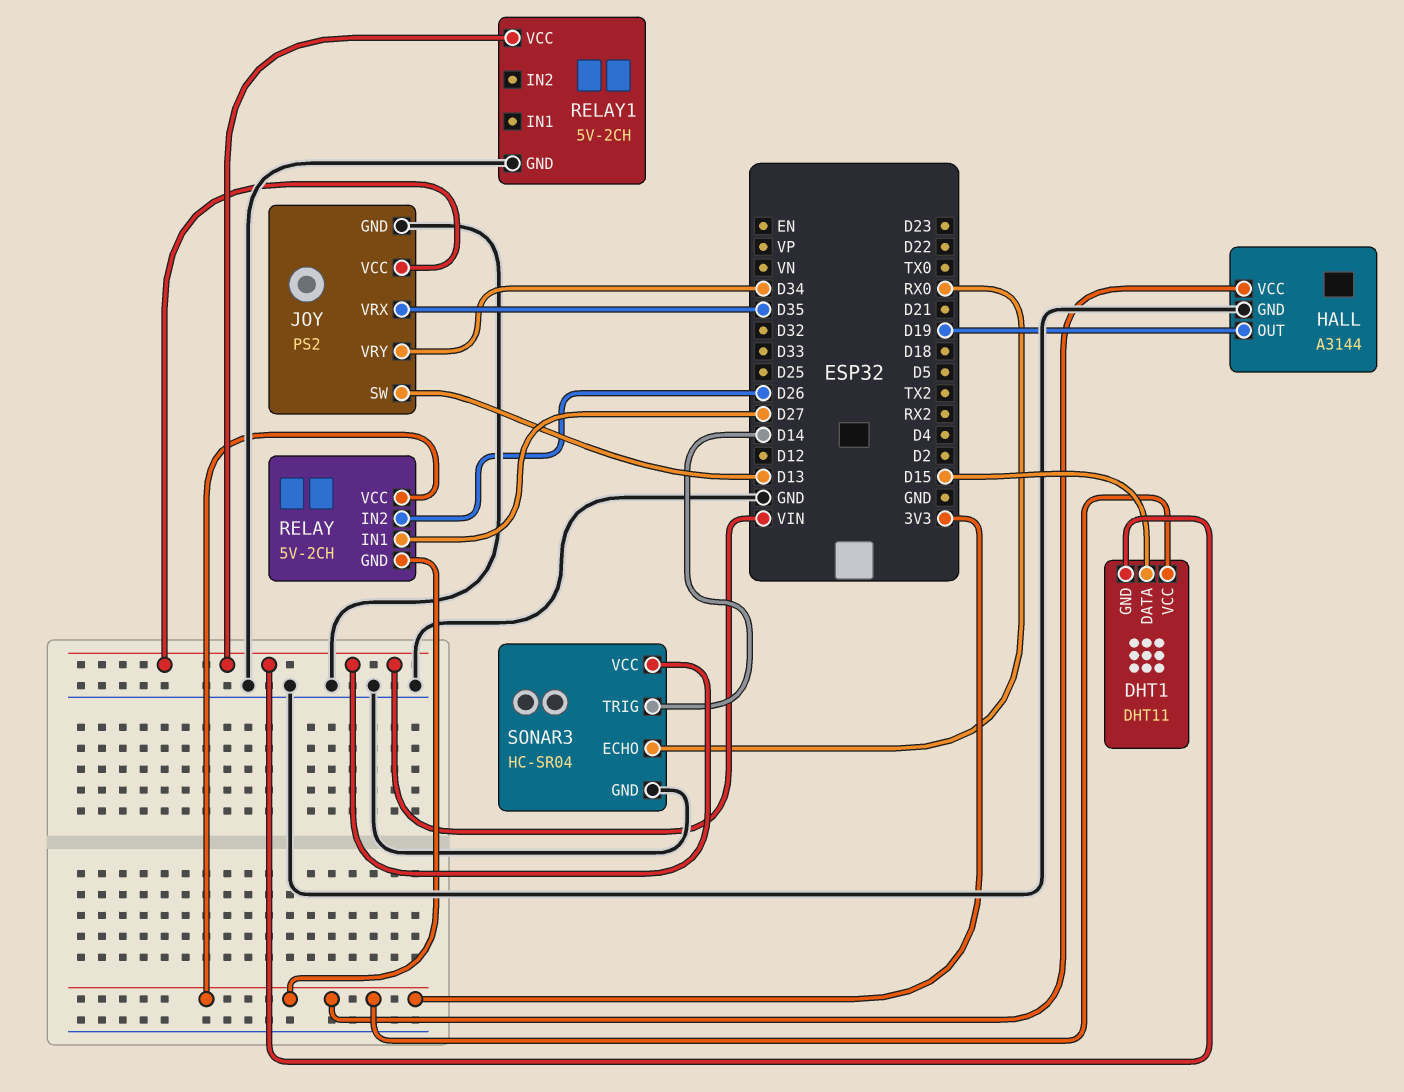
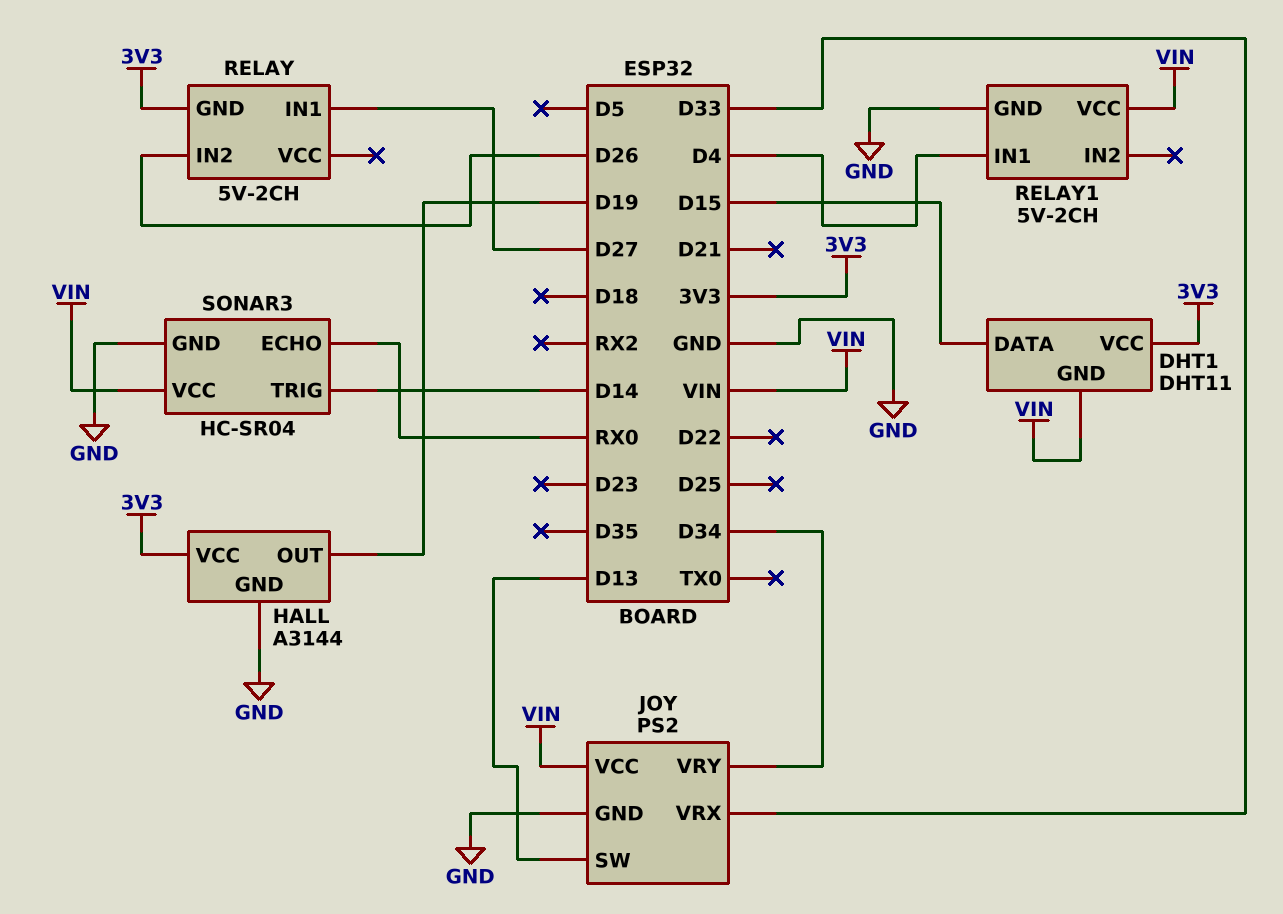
JOY pin VRX: D35 -> D33
RELAY pin VCC: 3V3 -> none
RELAY1 pin IN1: none -> D4

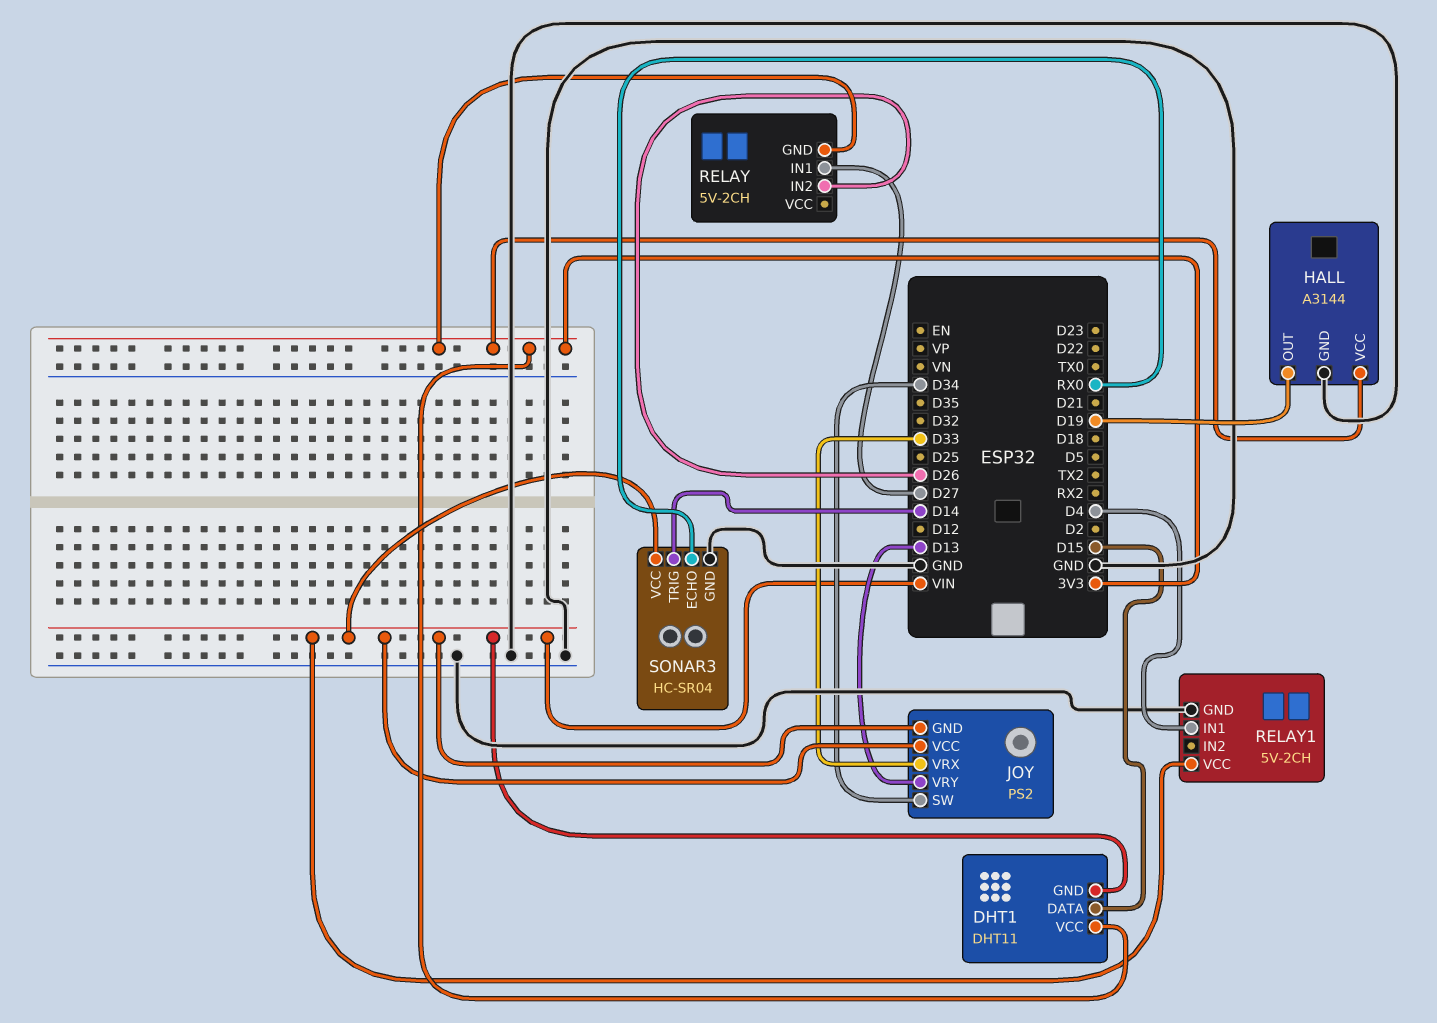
JOY pin GND: GND -> VIN
JOY pin SW: D13 -> D34
JOY pin VRY: D34 -> D13

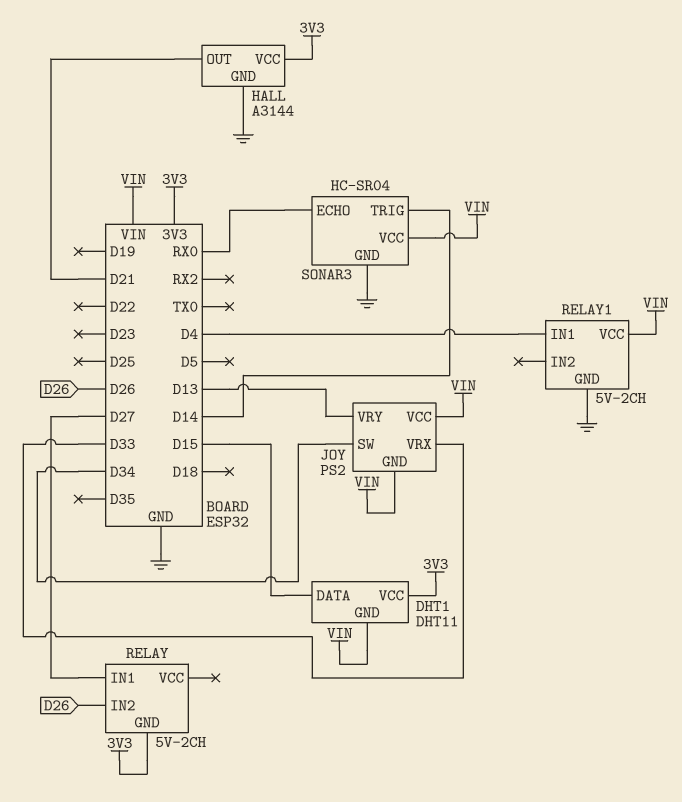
HALL pin OUT: D19 -> D21

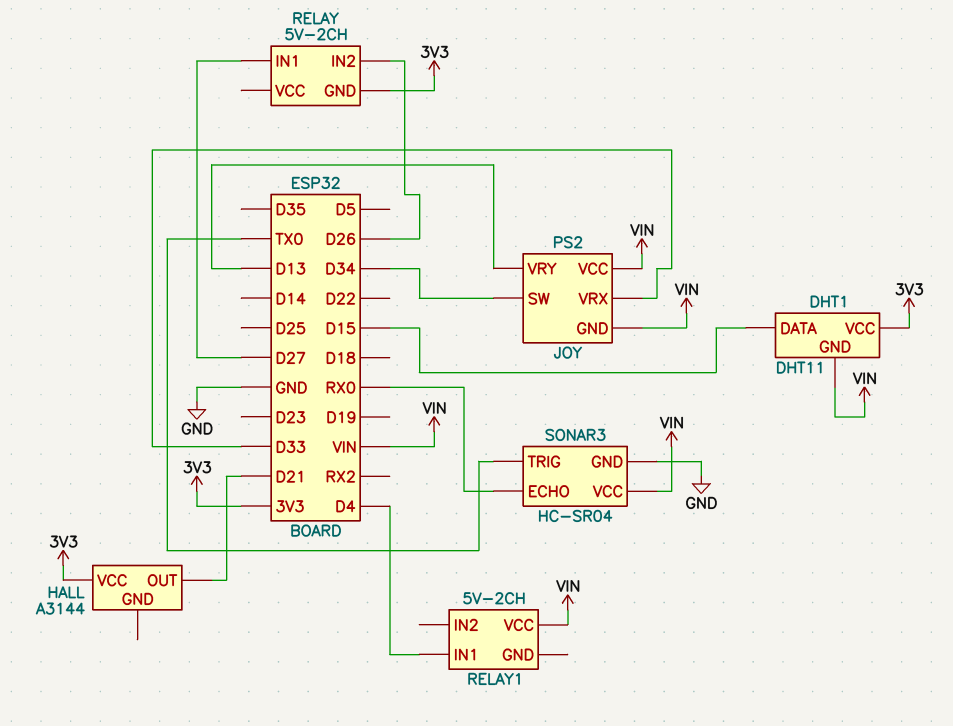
HALL pin GND: GND -> none
RELAY1 pin GND: GND -> none
SONAR3 pin TRIG: D14 -> TX0

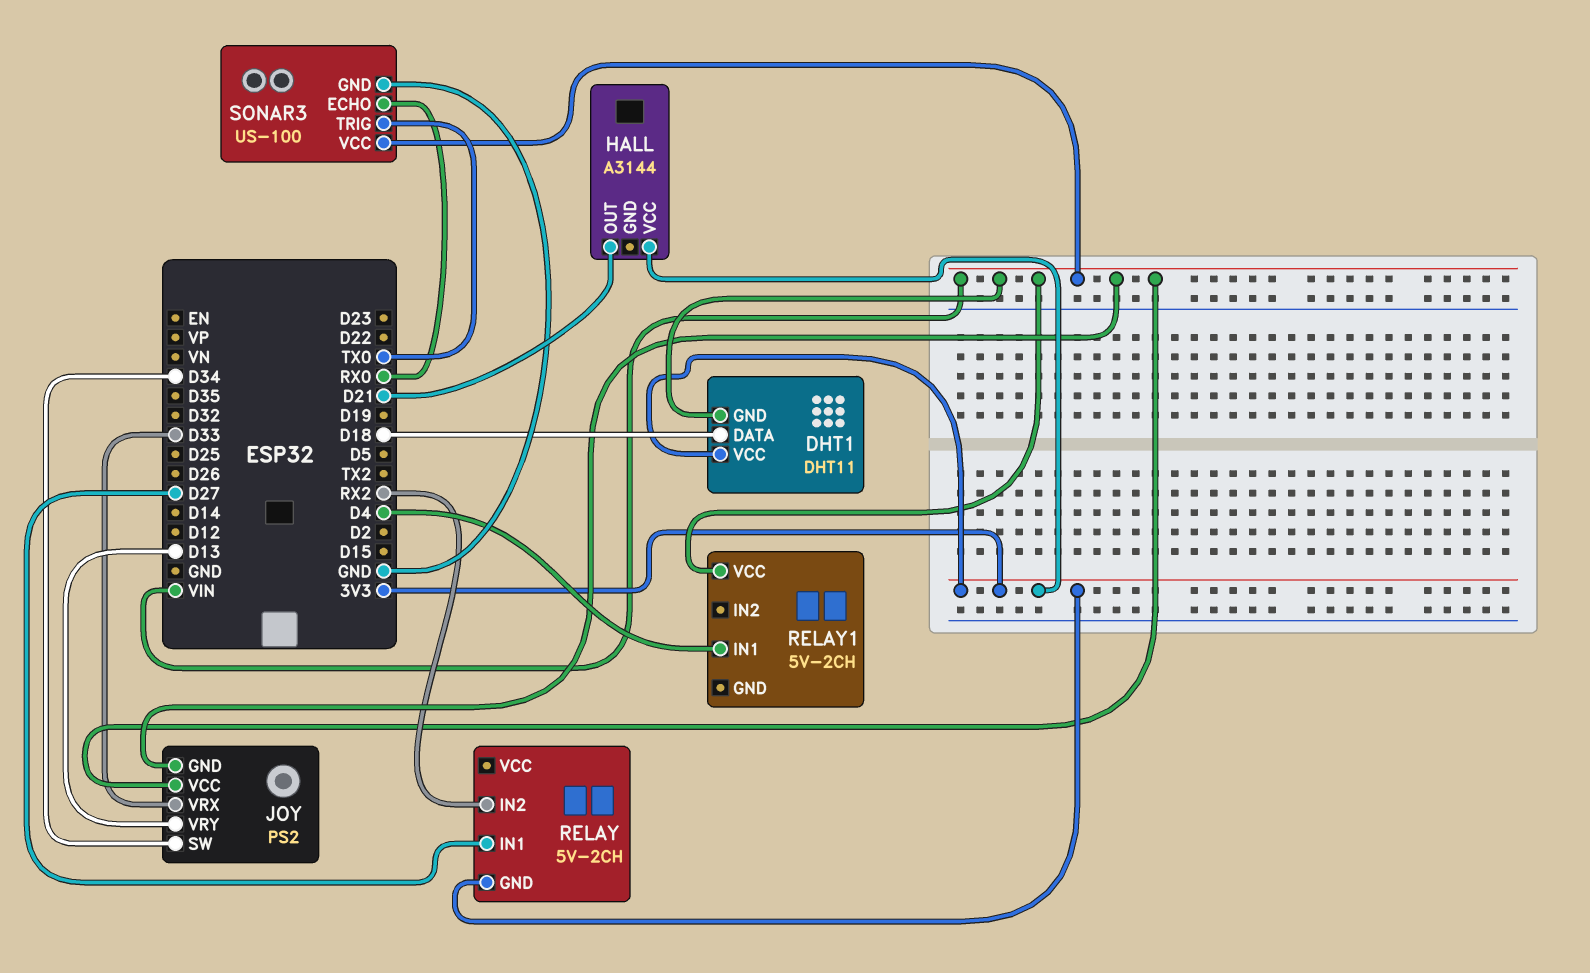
DHT1 pin DATA: D15 -> D18
RELAY pin IN2: D26 -> RX2
SONAR3: HC-SR04 -> US-100

